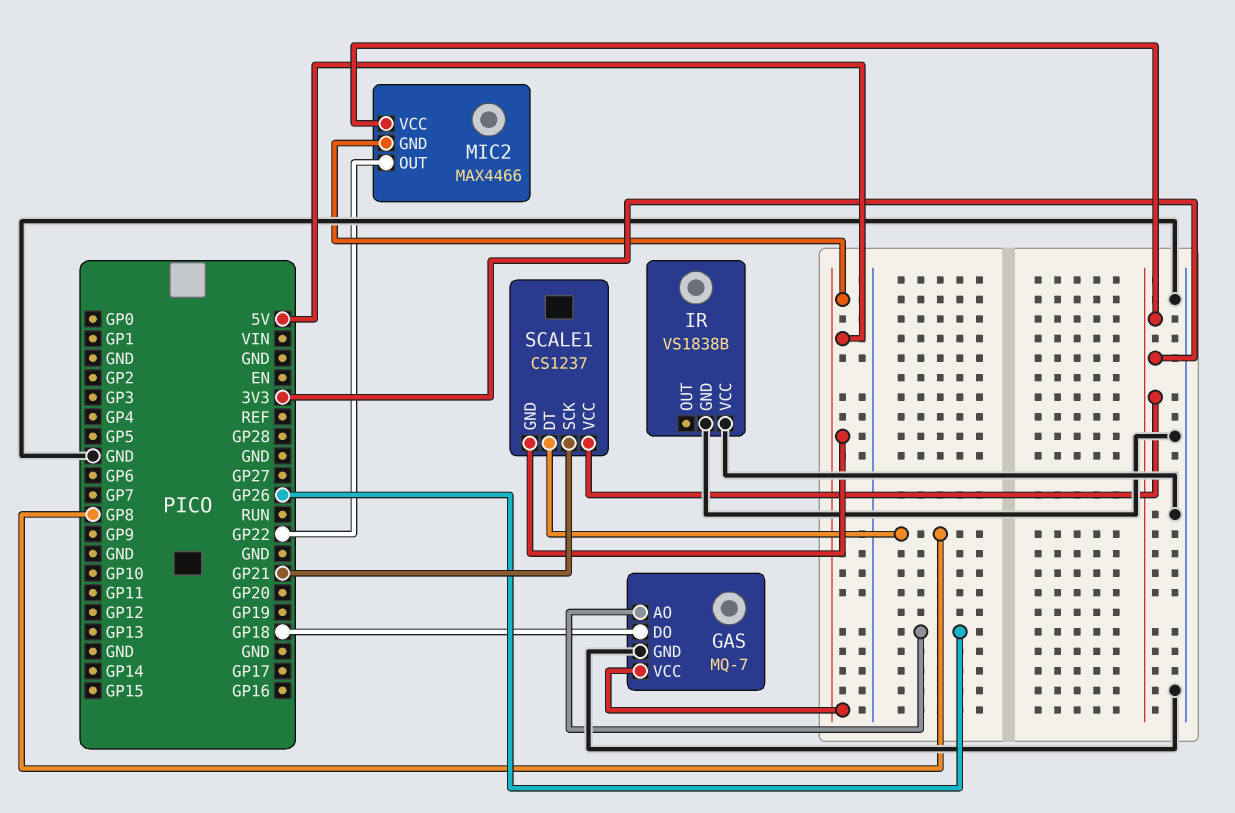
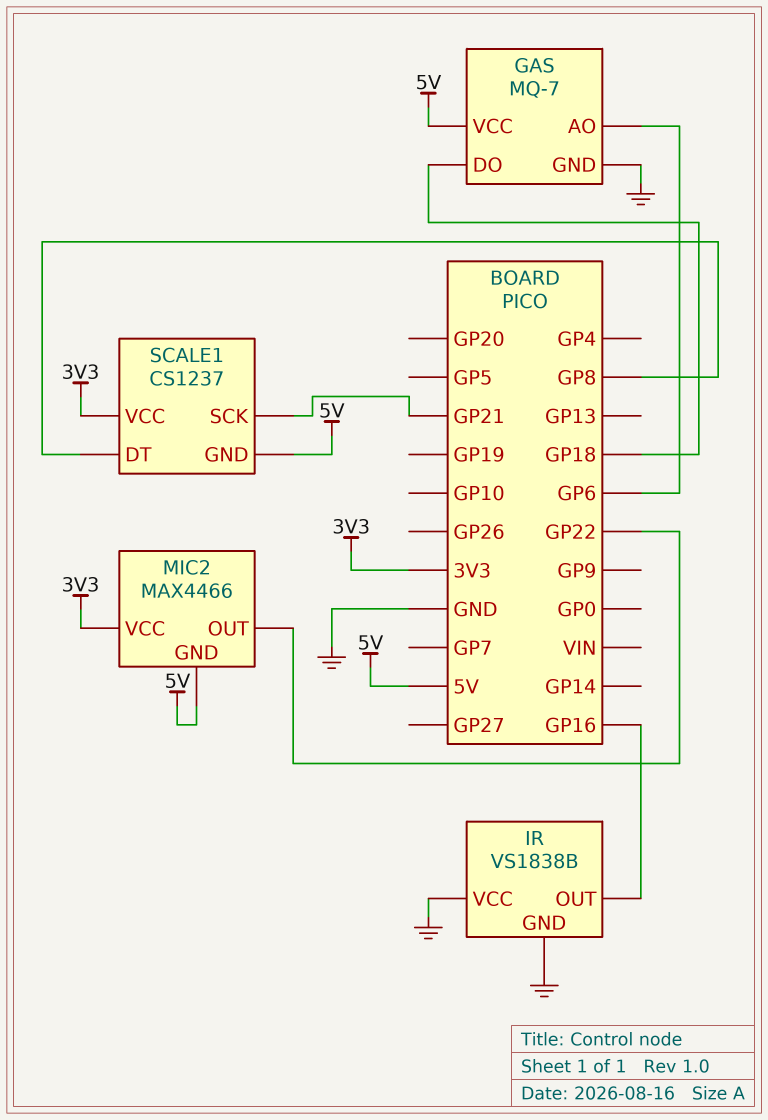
GAS pin AO: GP26 -> GP6
IR pin OUT: none -> GP16

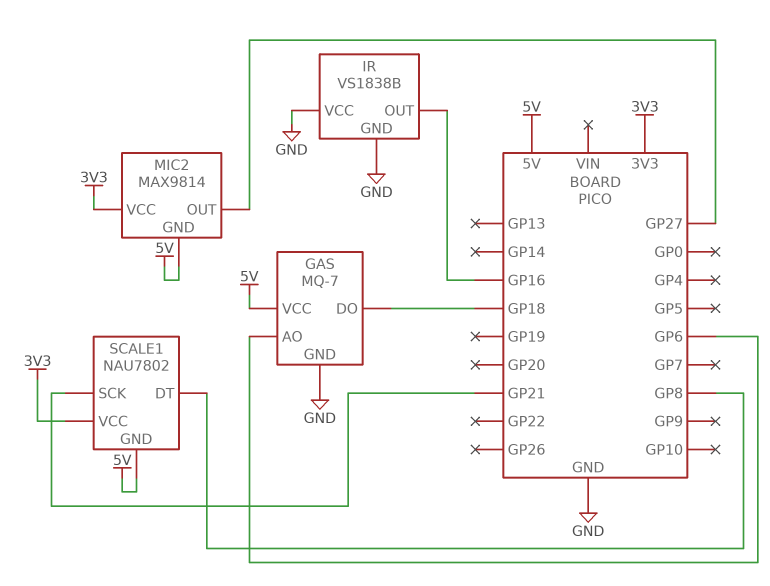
MIC2: MAX4466 -> MAX9814
MIC2 pin OUT: GP22 -> GP27
SCALE1: CS1237 -> NAU7802

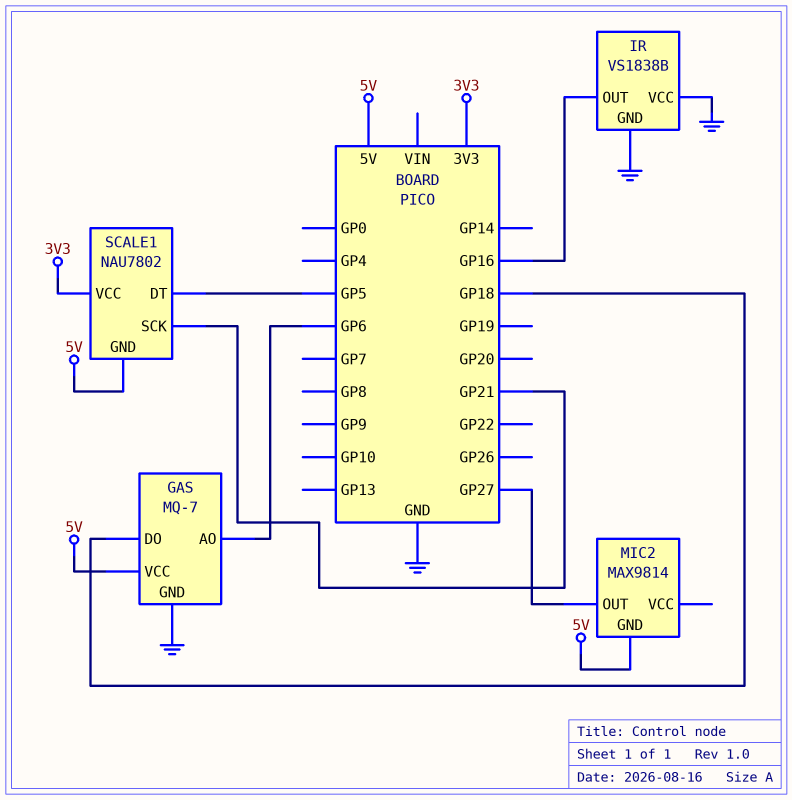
MIC2 pin VCC: 3V3 -> none
SCALE1 pin DT: GP8 -> GP5

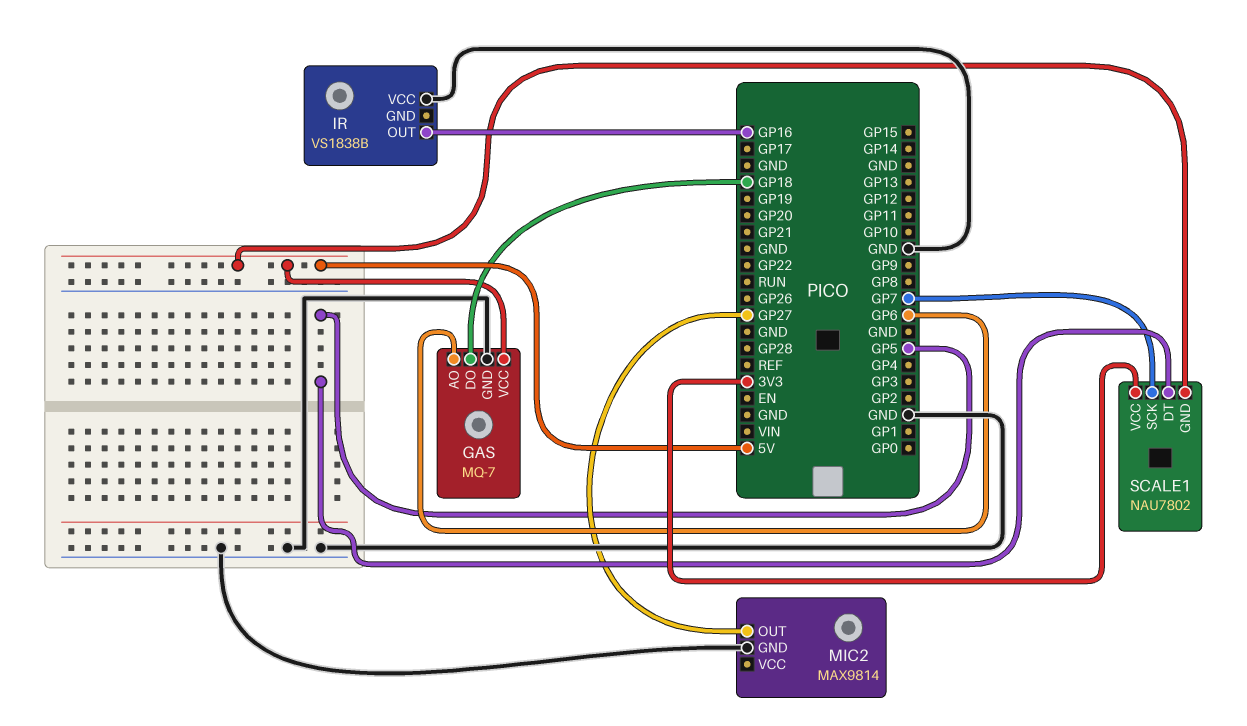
IR pin GND: GND -> none
MIC2 pin GND: 5V -> GND
SCALE1 pin SCK: GP21 -> GP7

